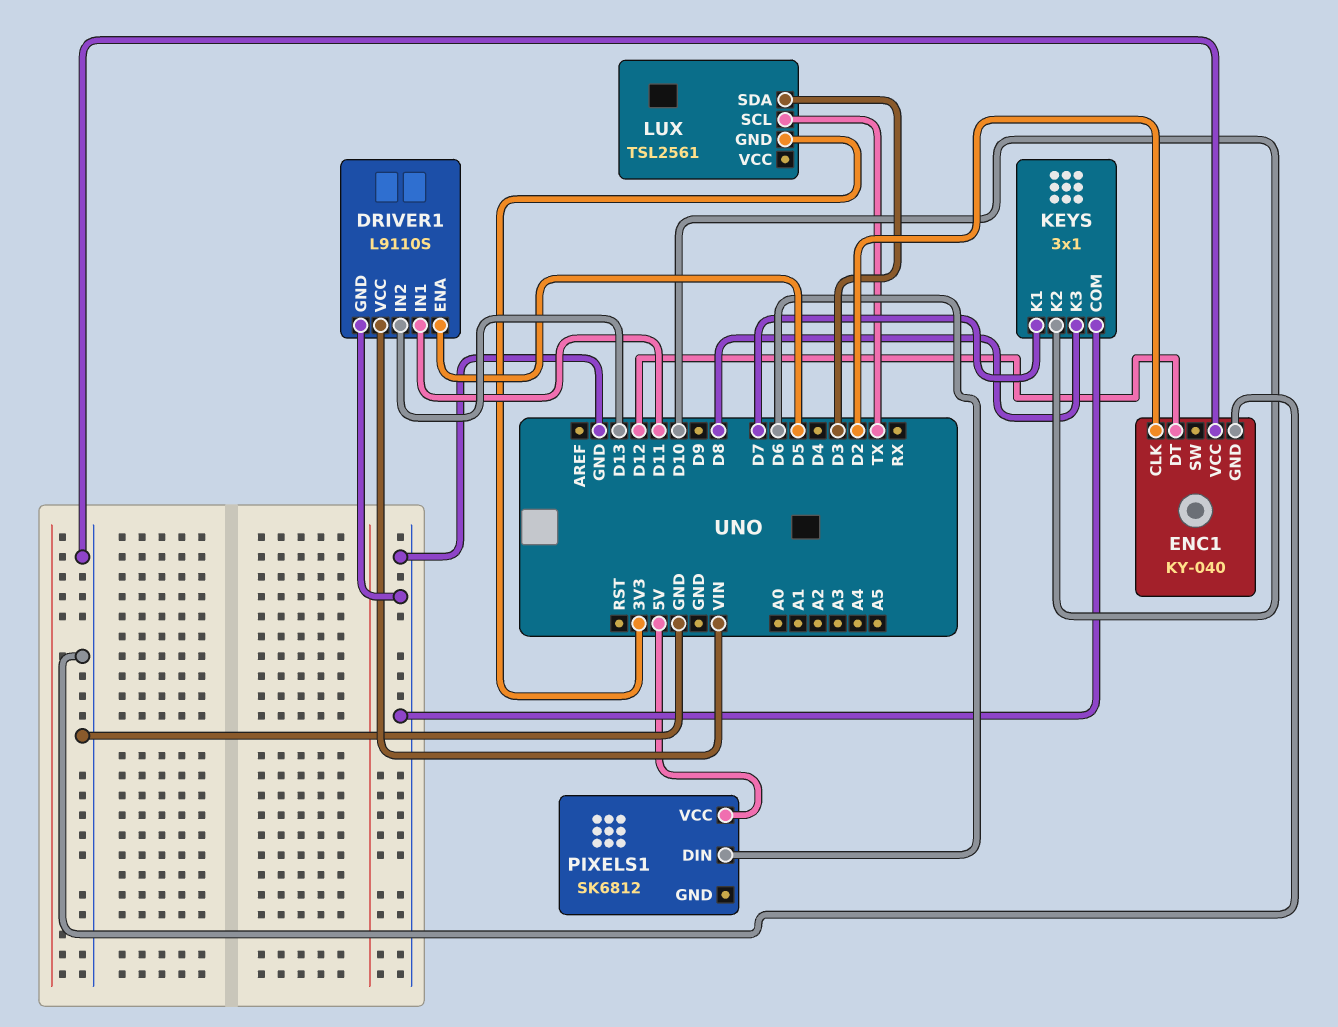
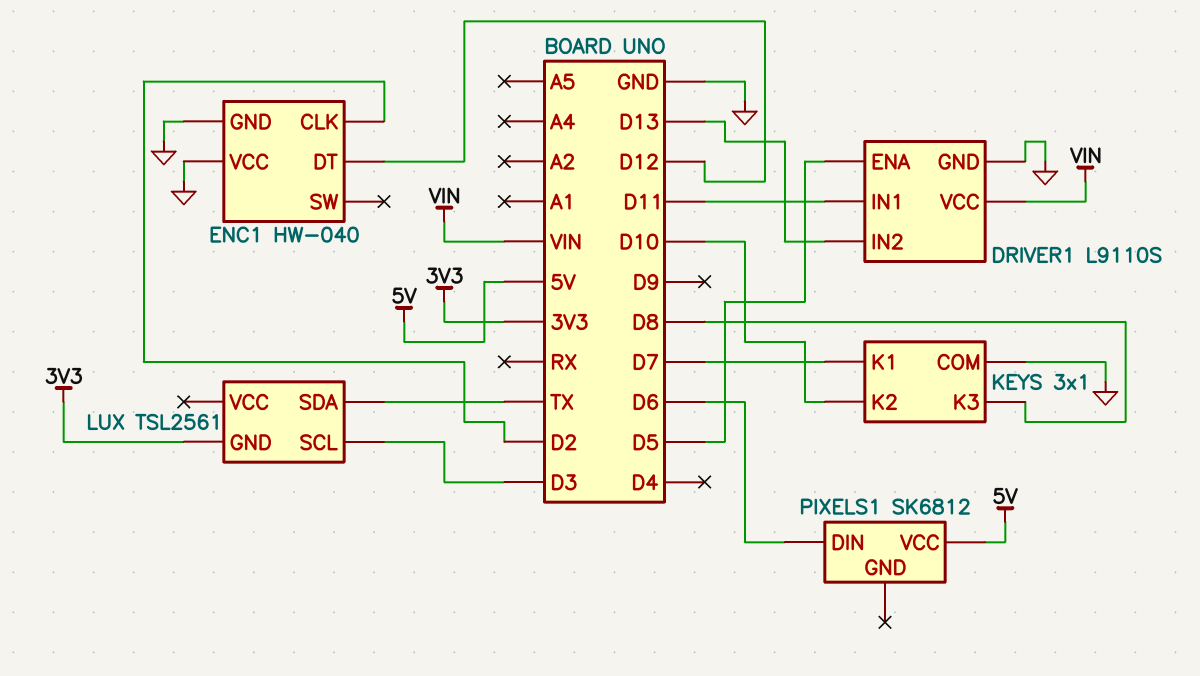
ENC1: KY-040 -> HW-040
LUX pin SCL: TX -> D3
LUX pin SDA: D3 -> TX

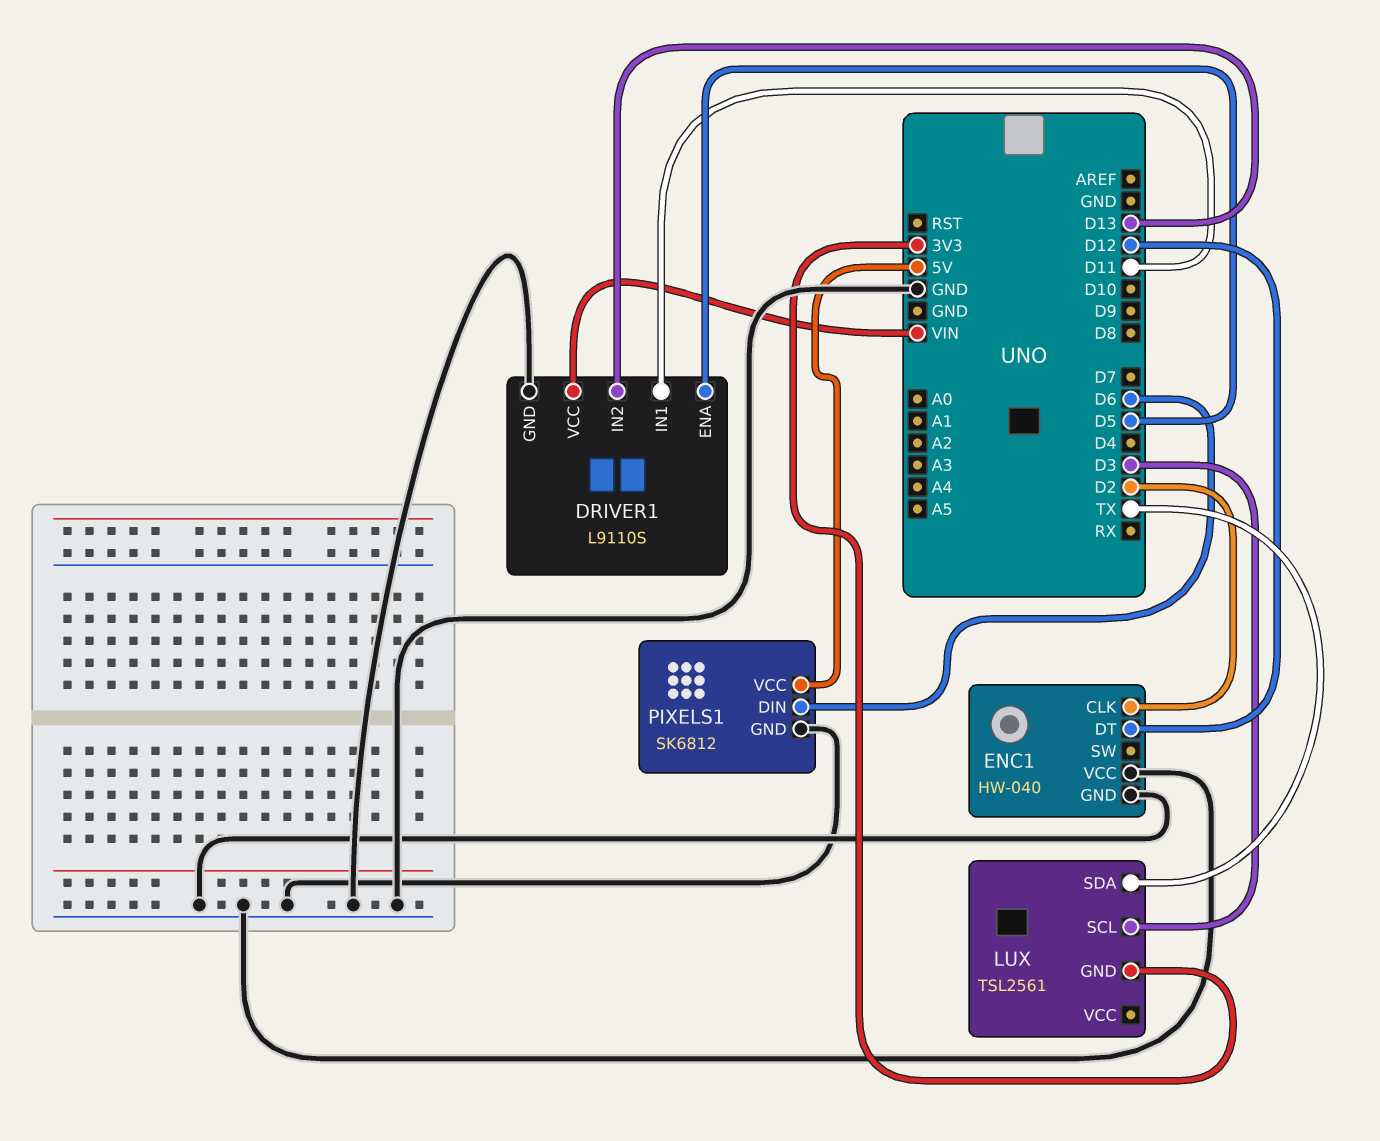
KEYS: 3x1 -> none
KEYS pin COM: GND -> none
KEYS pin K1: D7 -> none
KEYS pin K2: D10 -> none
KEYS pin K3: D8 -> none
PIXELS1 pin GND: none -> GND

